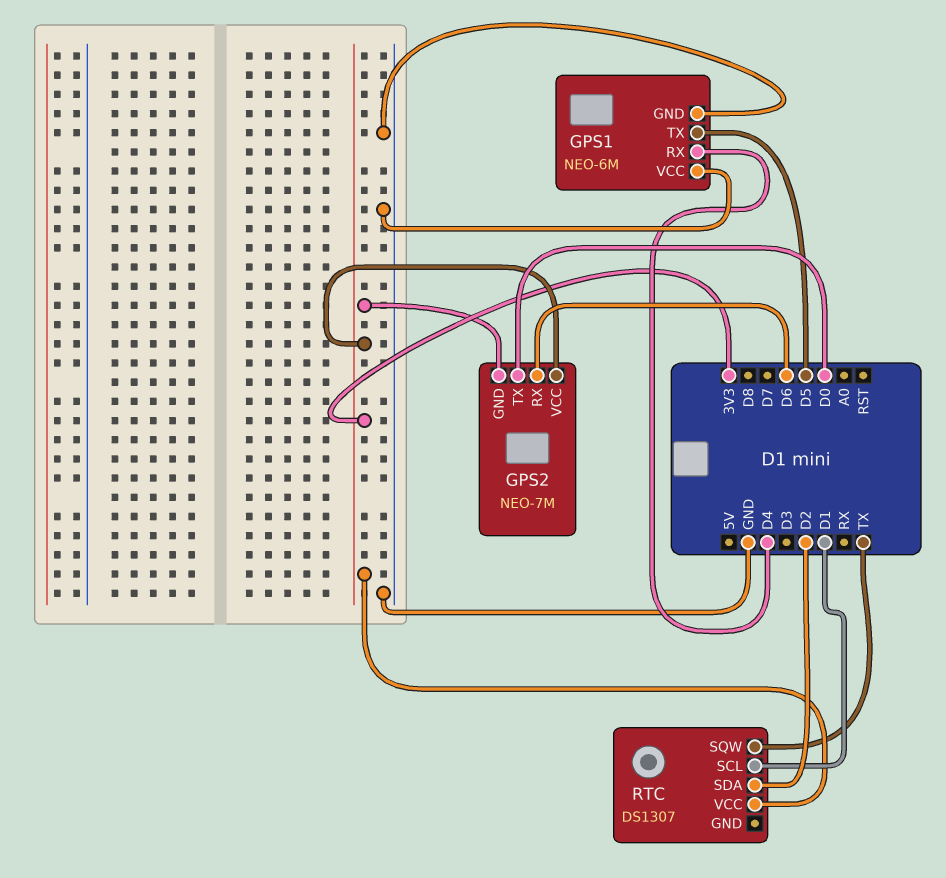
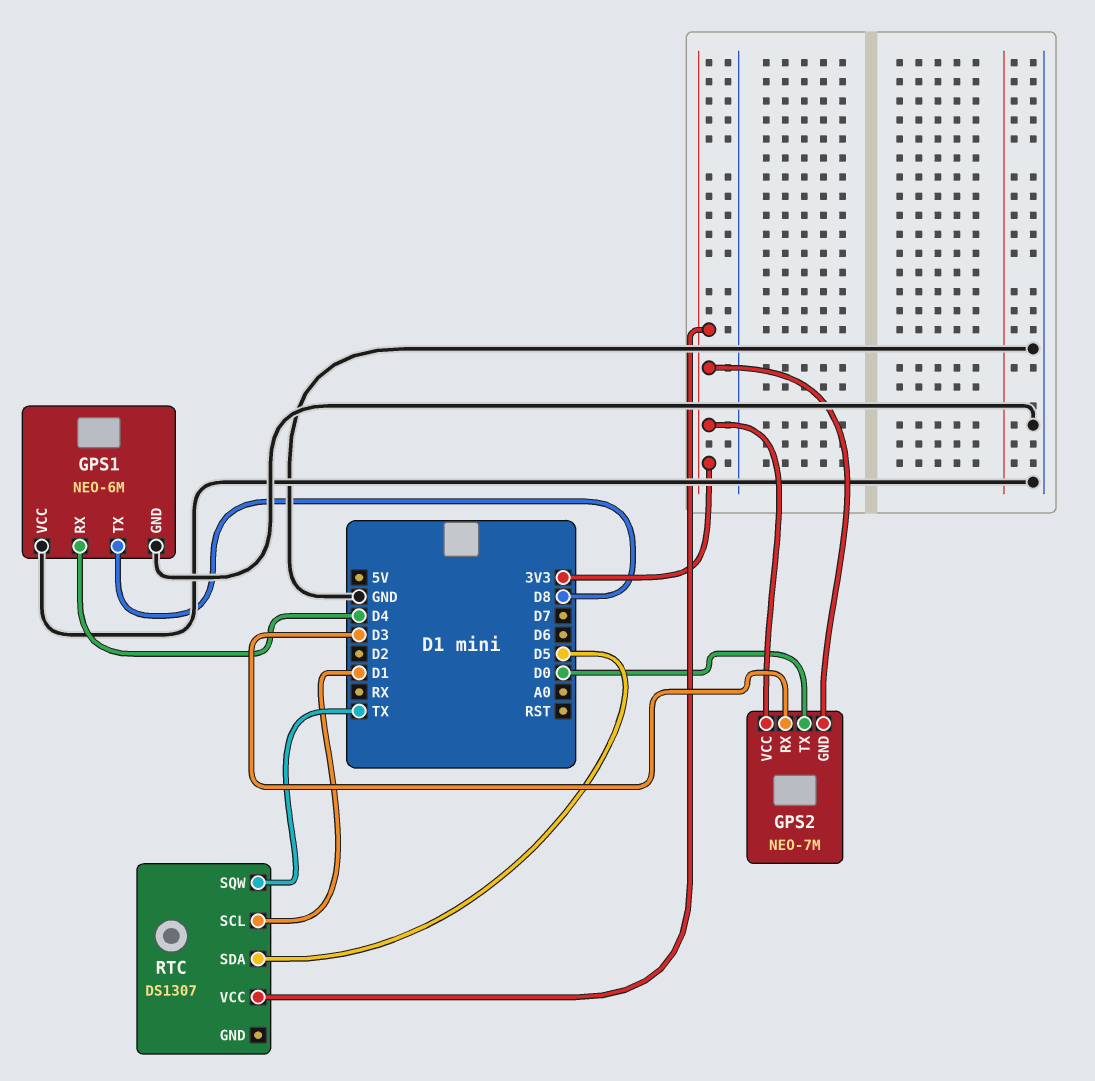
GPS1 pin TX: D5 -> D8
GPS2 pin RX: D6 -> D3
RTC pin SDA: D2 -> D5

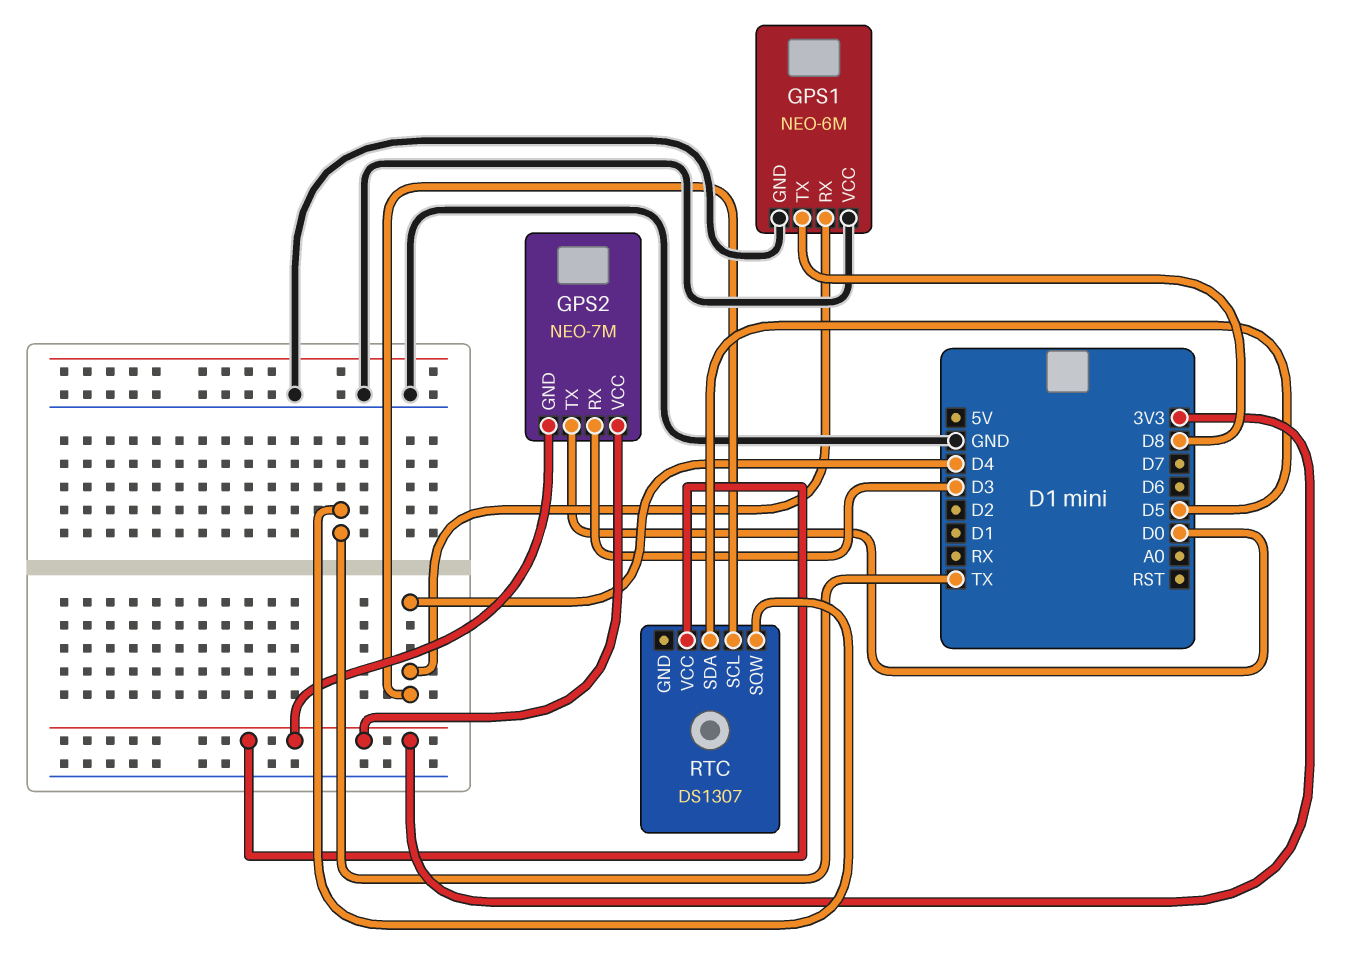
RTC pin SCL: D1 -> D4

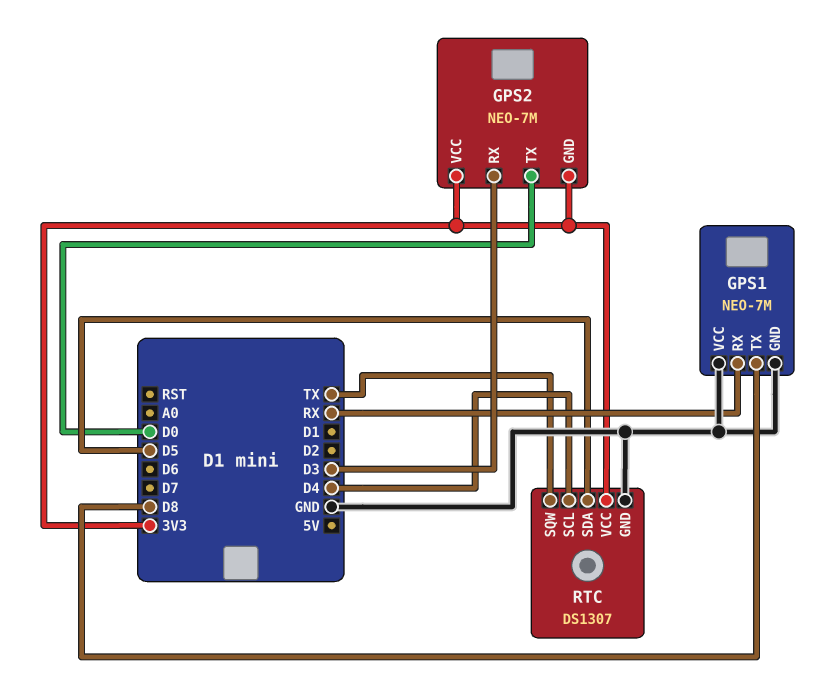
GPS1: NEO-6M -> NEO-7M
GPS1 pin RX: D4 -> RX
RTC pin GND: none -> GND

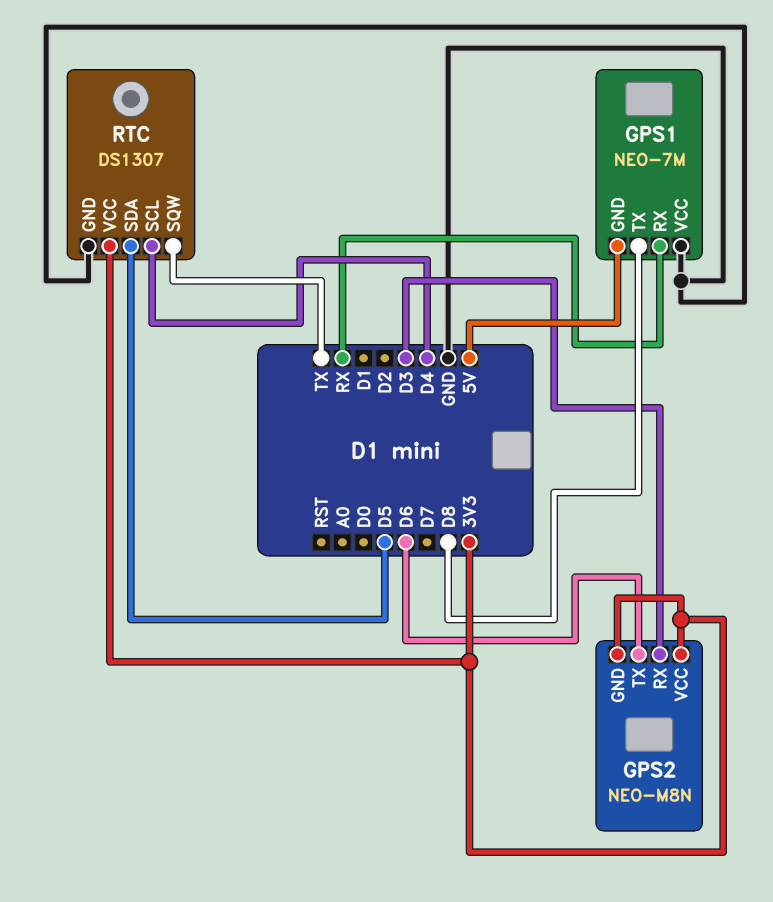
GPS1 pin GND: GND -> 5V
GPS2: NEO-7M -> NEO-M8N
GPS2 pin TX: D0 -> D6

